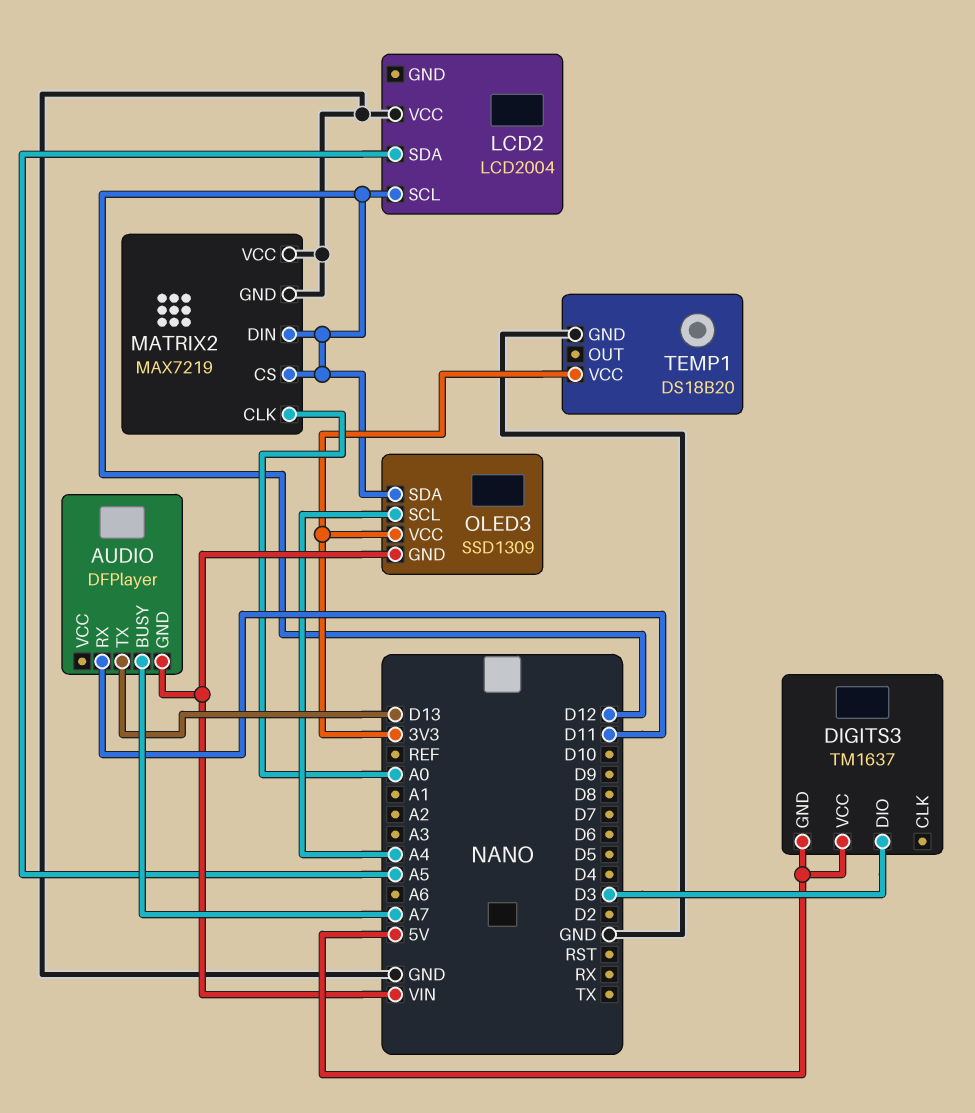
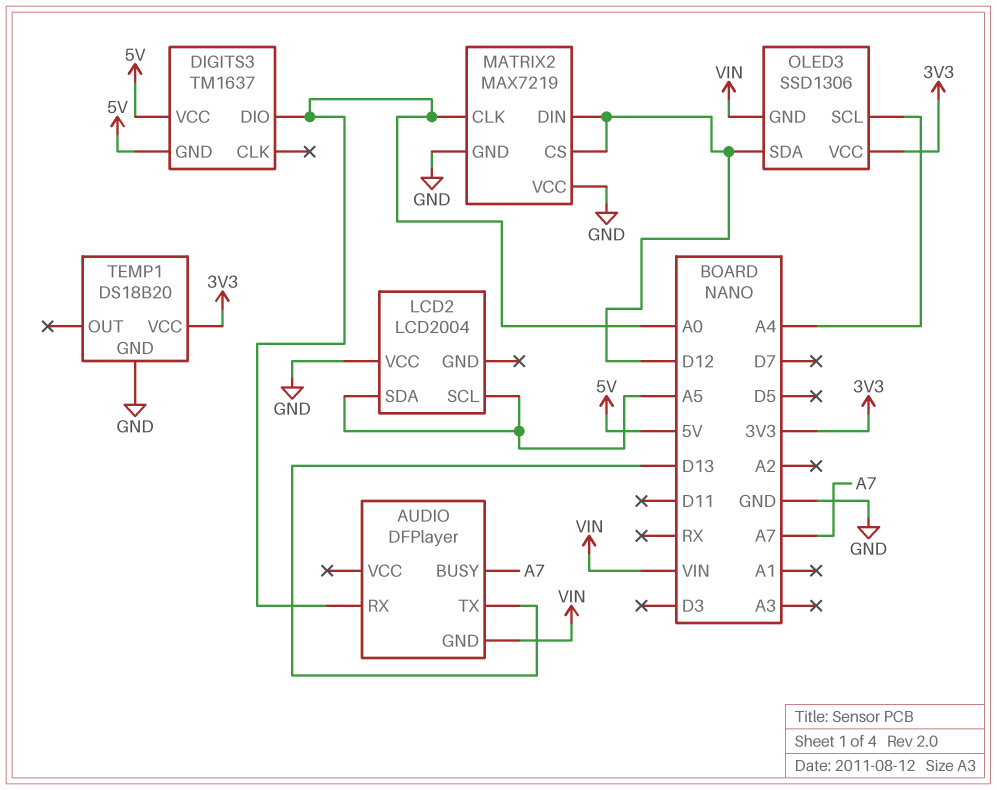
AUDIO pin RX: D11 -> A0
DIGITS3 pin DIO: D3 -> A0
LCD2 pin SCL: D12 -> A5
OLED3: SSD1309 -> SSD1306

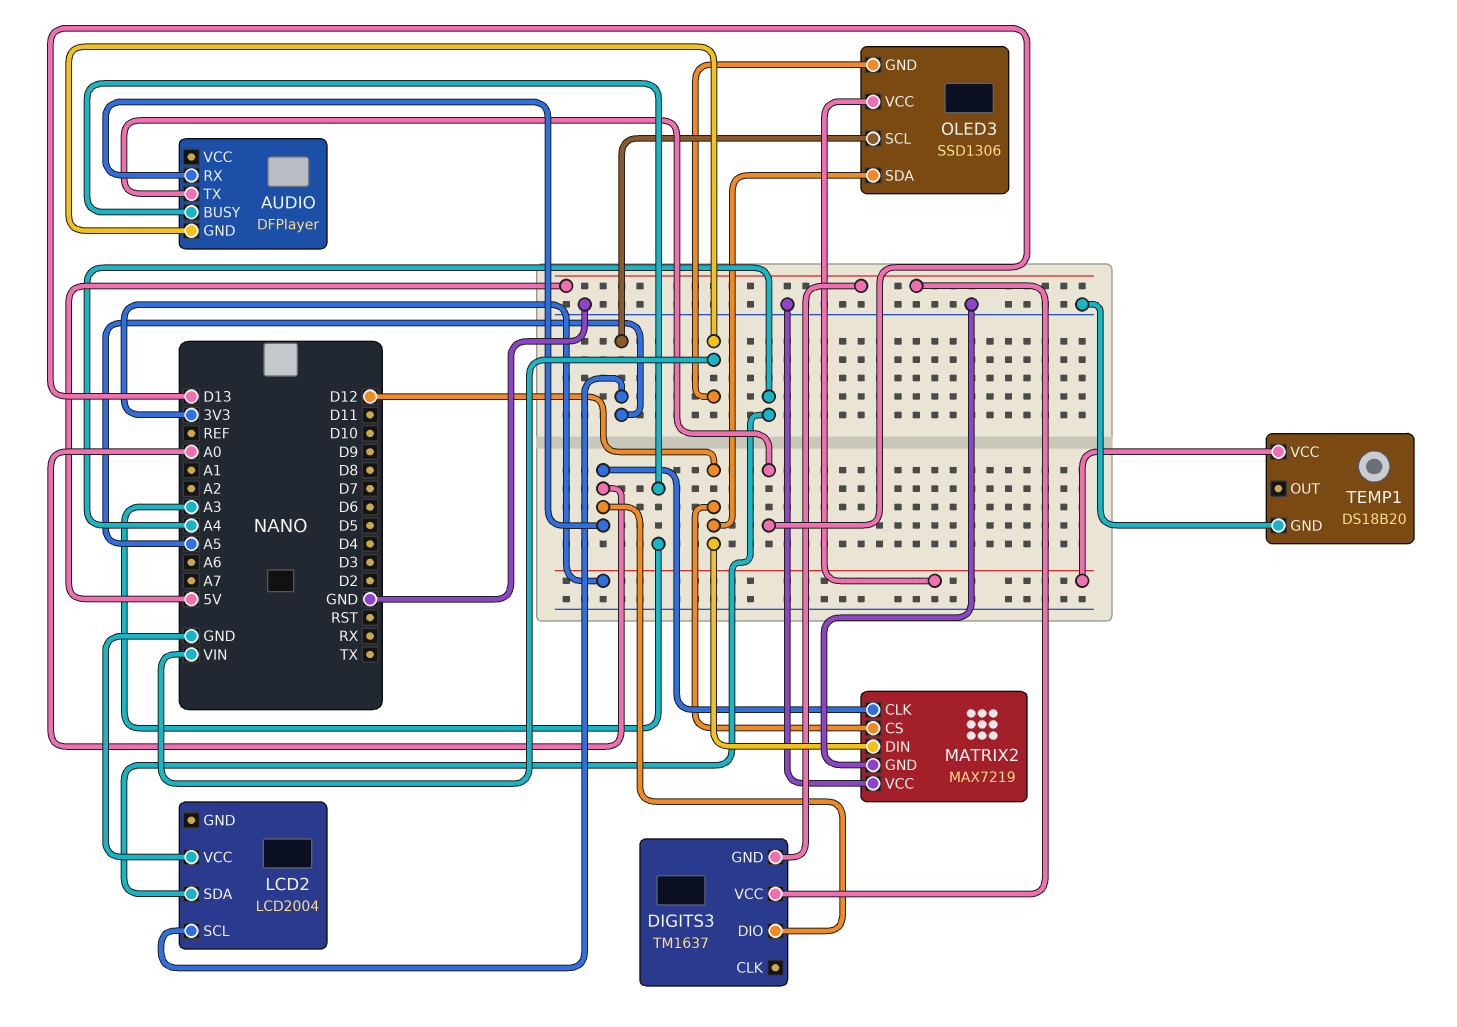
AUDIO pin BUSY: A7 -> A3
LCD2 pin SDA: A5 -> A4
OLED3 pin SCL: A4 -> A5

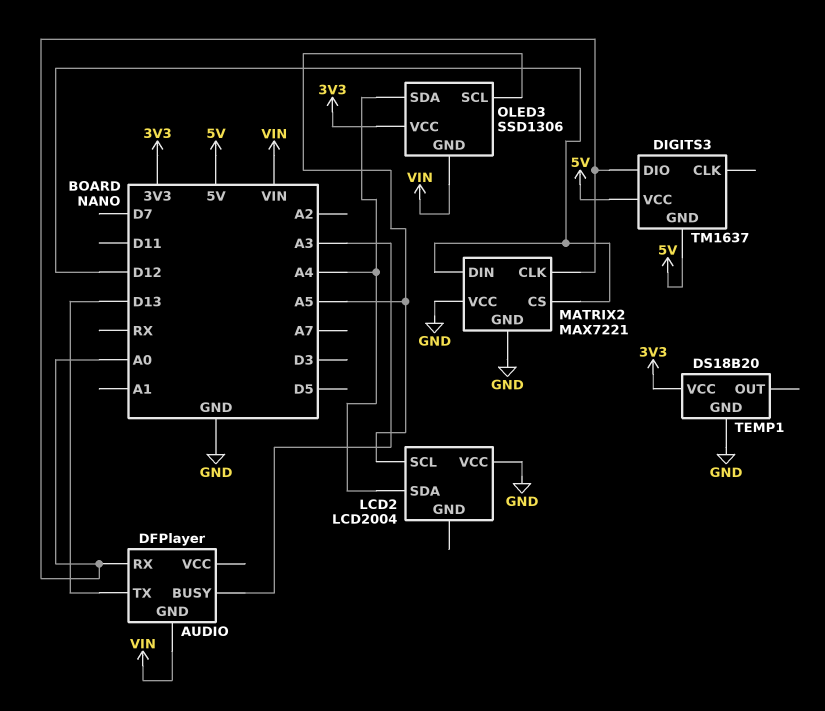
MATRIX2: MAX7219 -> MAX7221
OLED3 pin SDA: D12 -> A4

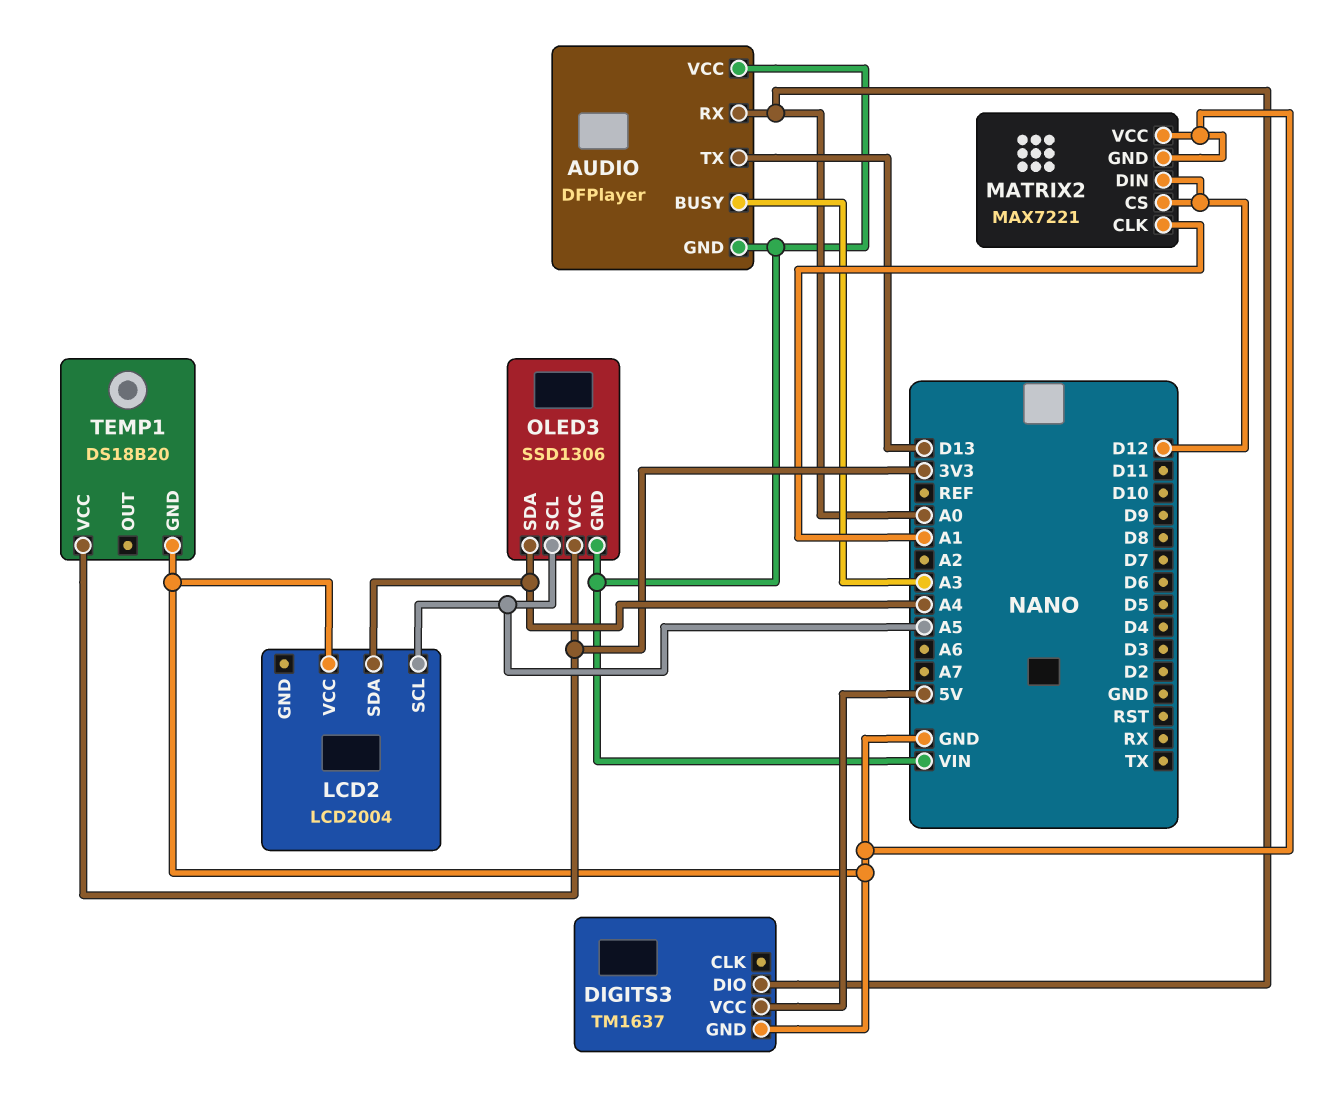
AUDIO pin VCC: none -> VIN
DIGITS3 pin GND: 5V -> GND
MATRIX2 pin CLK: A0 -> A1

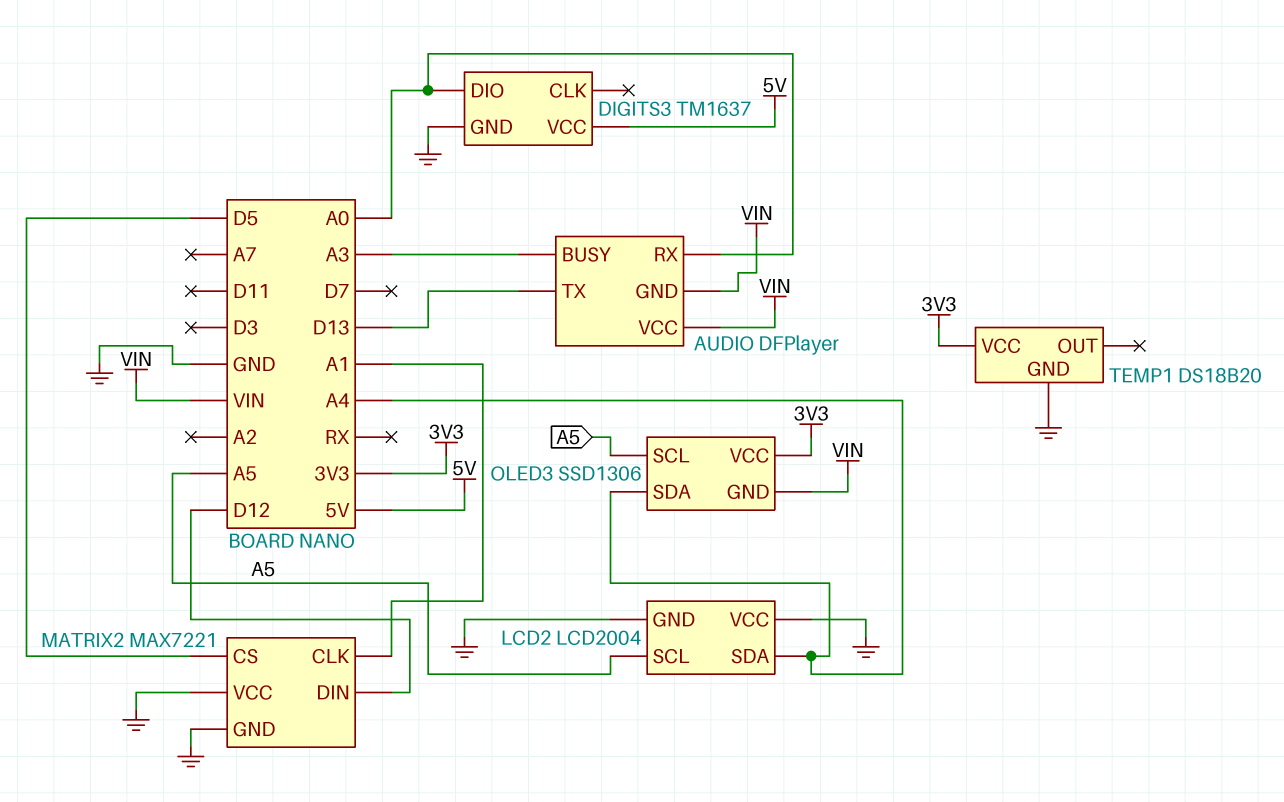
LCD2 pin GND: none -> GND
MATRIX2 pin CS: D12 -> D5

